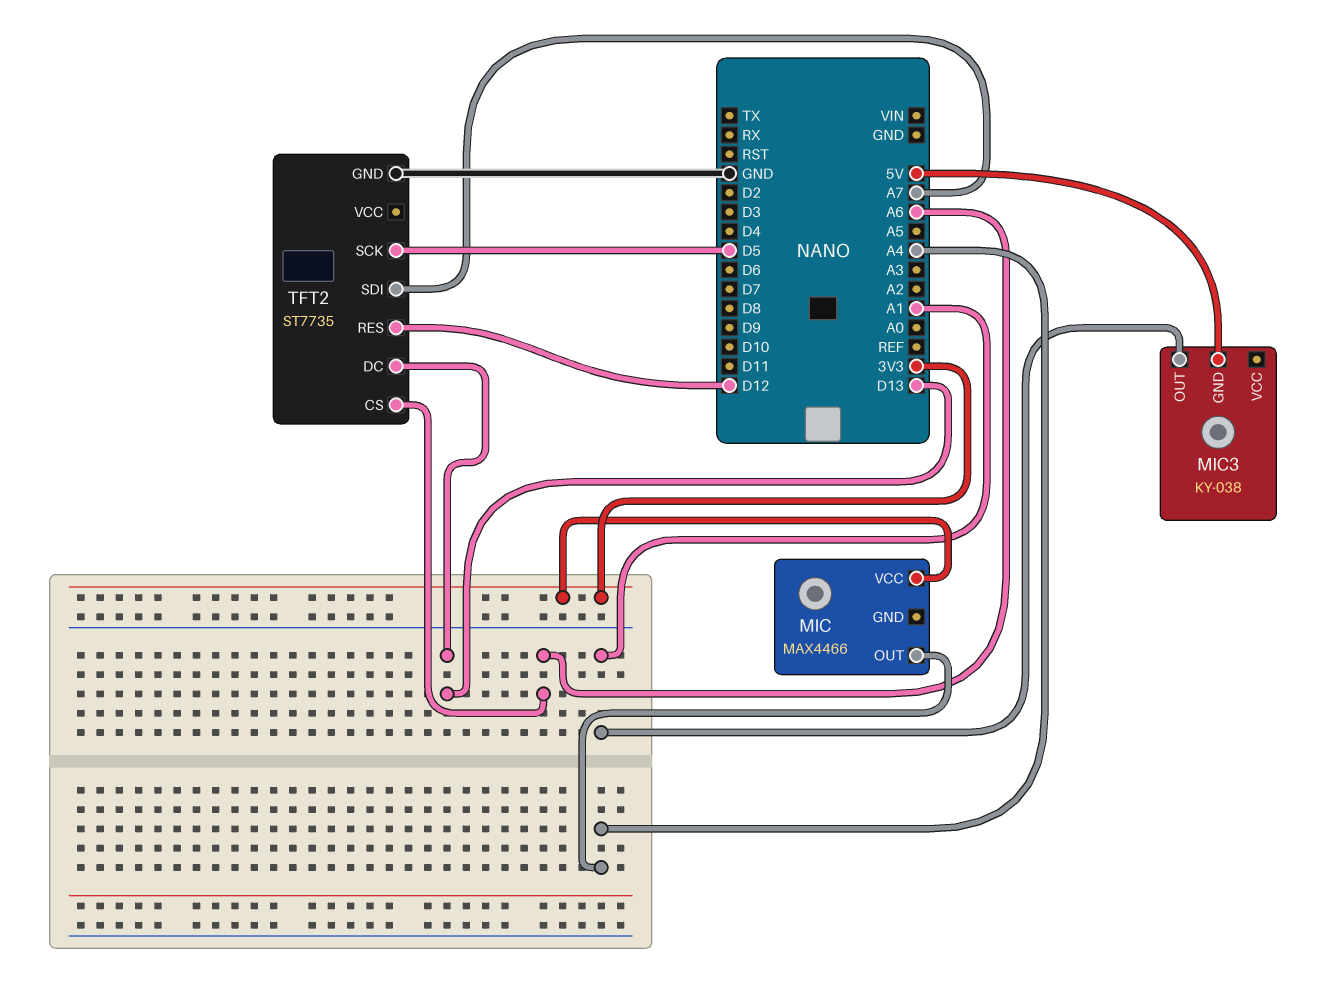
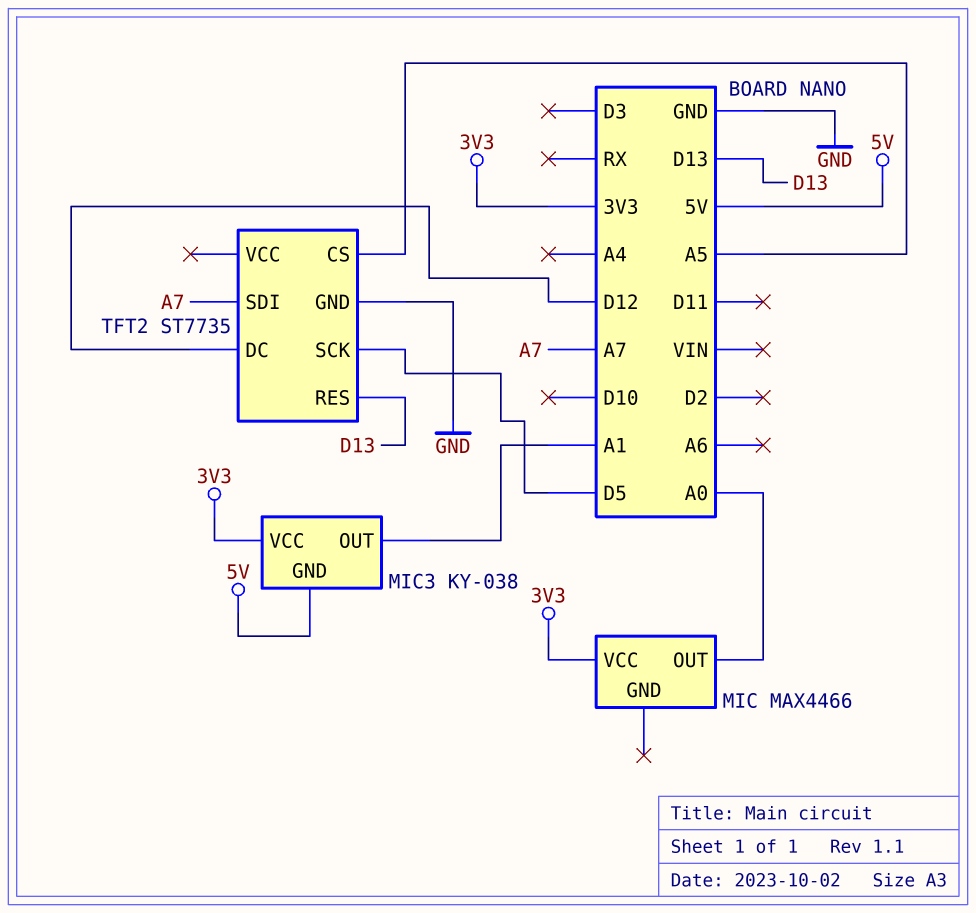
MIC pin OUT: A4 -> A0
MIC3 pin VCC: none -> 3V3
TFT2 pin CS: A6 -> A5
TFT2 pin DC: D13 -> D12
TFT2 pin RES: D12 -> D13

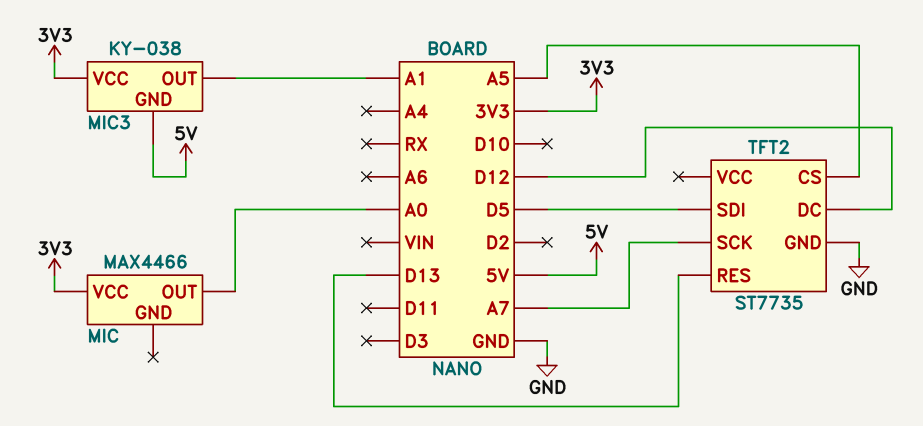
TFT2 pin SCK: D5 -> A7
TFT2 pin SDI: A7 -> D5

